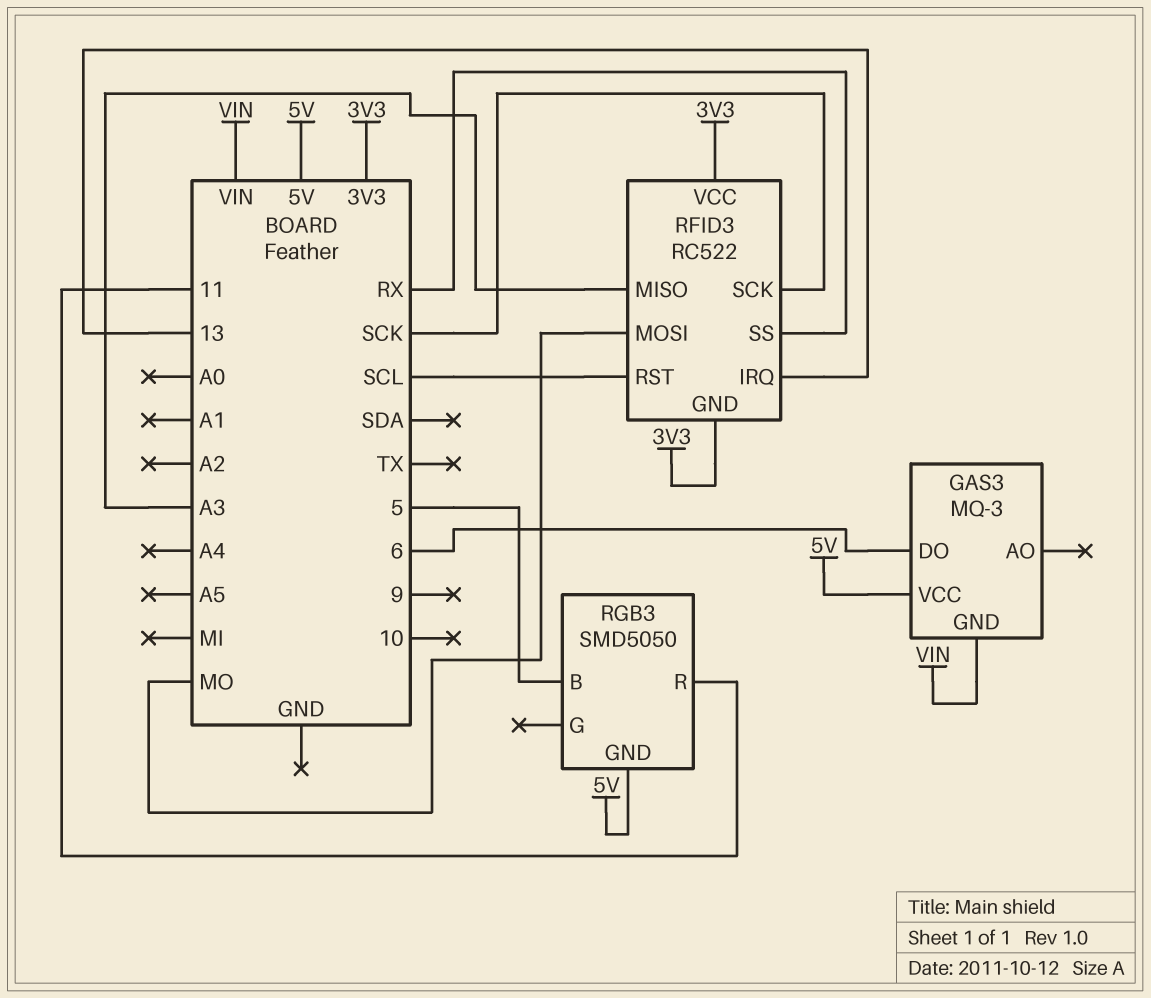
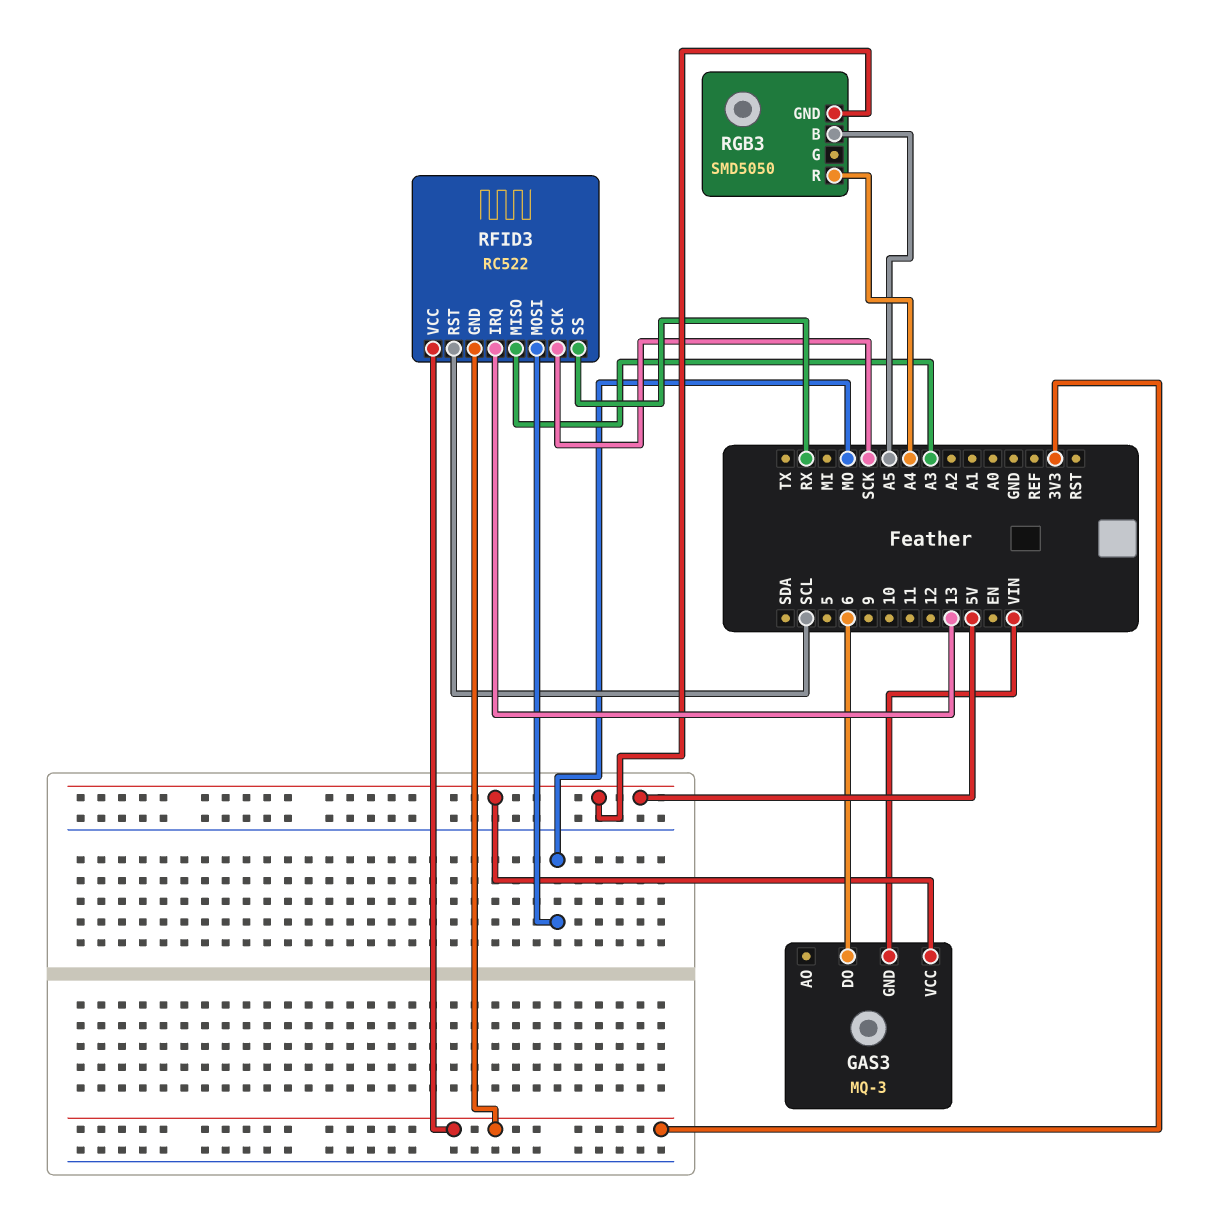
RGB3 pin B: 5 -> A5
RGB3 pin R: 11 -> A4

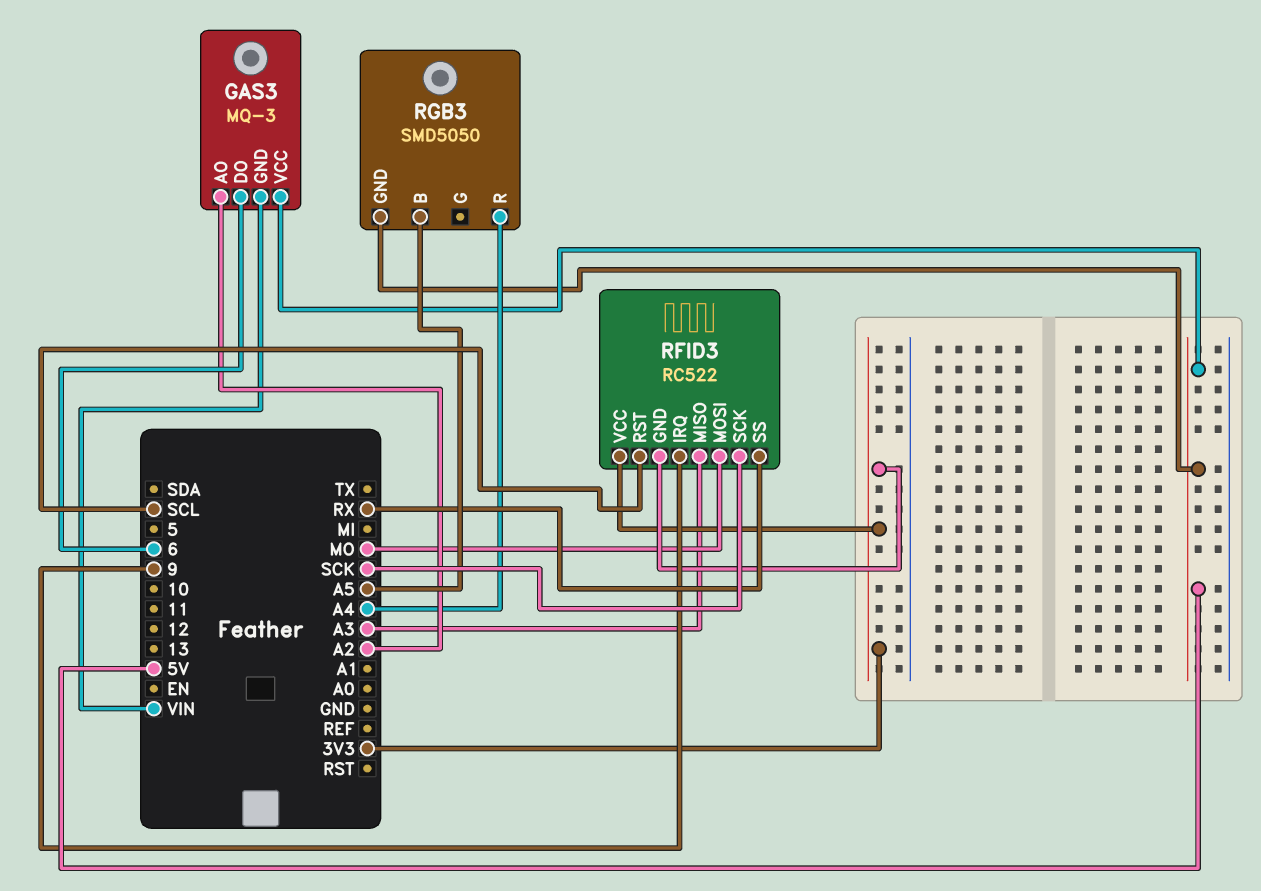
GAS3 pin AO: none -> A2
RFID3 pin IRQ: 13 -> 9

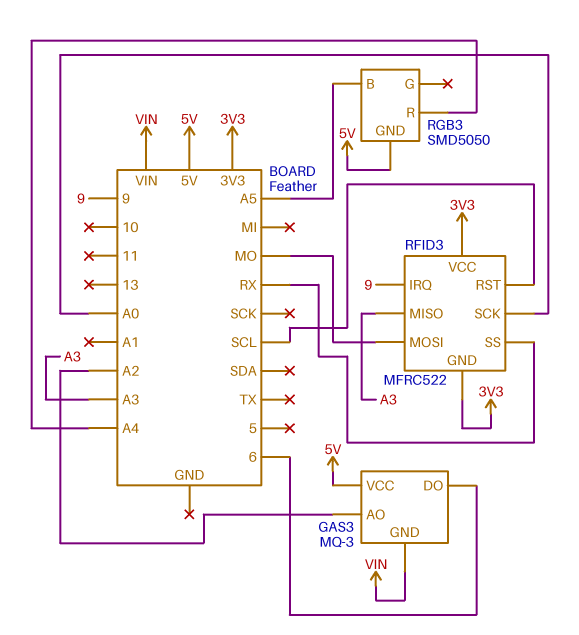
RFID3: RC522 -> MFRC522
RFID3 pin SCK: SCK -> A0

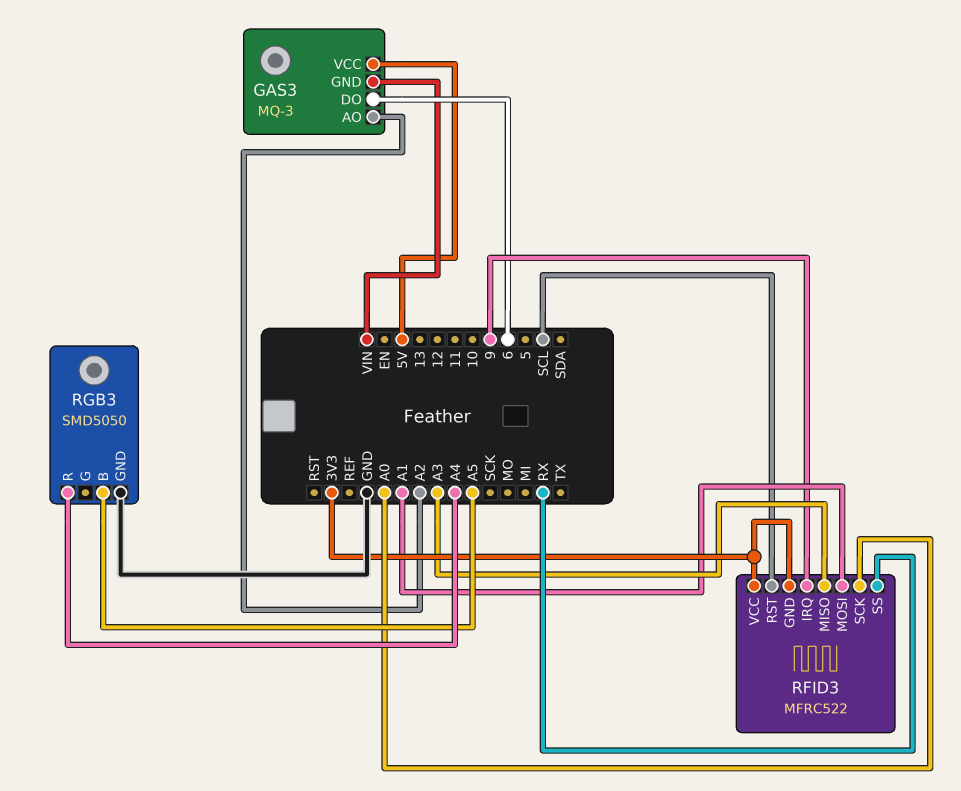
RFID3 pin MOSI: MO -> A1
RGB3 pin GND: 5V -> GND

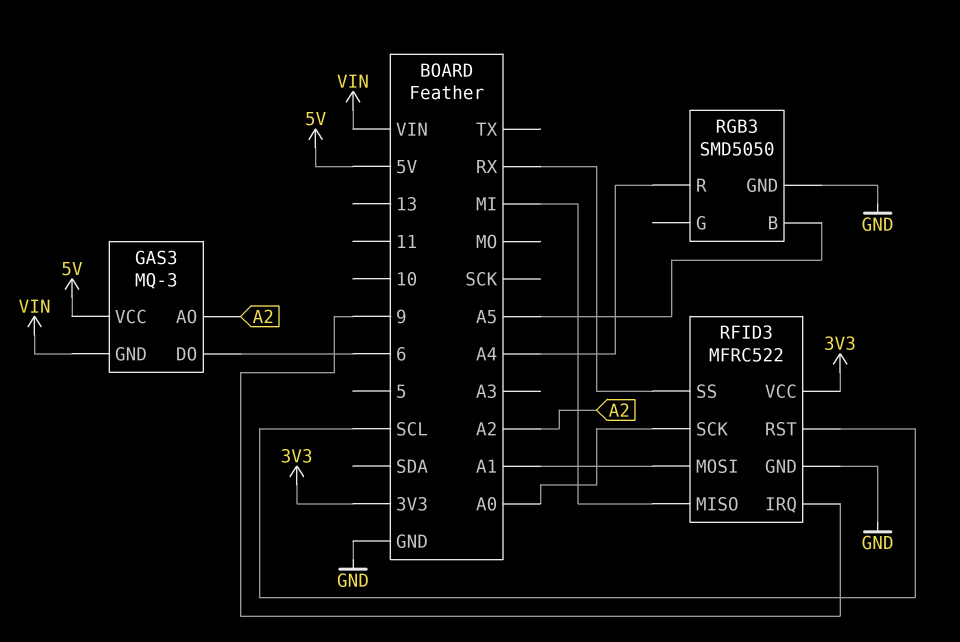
RFID3 pin GND: 3V3 -> GND
RFID3 pin MISO: A3 -> MI

